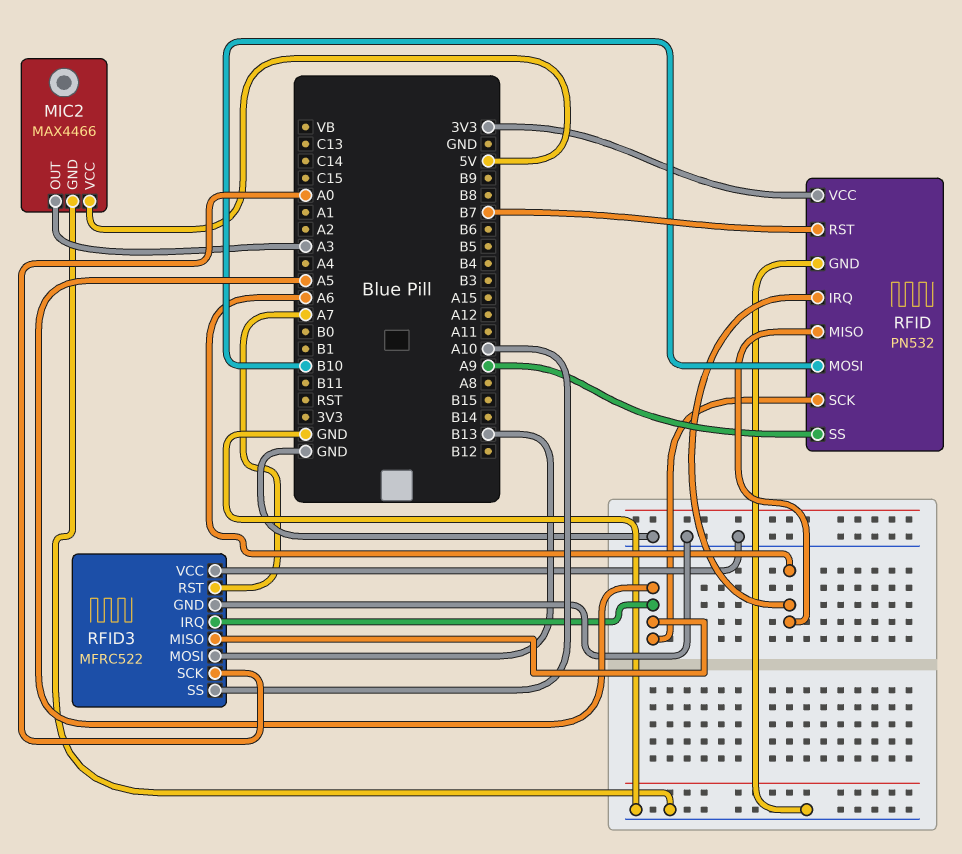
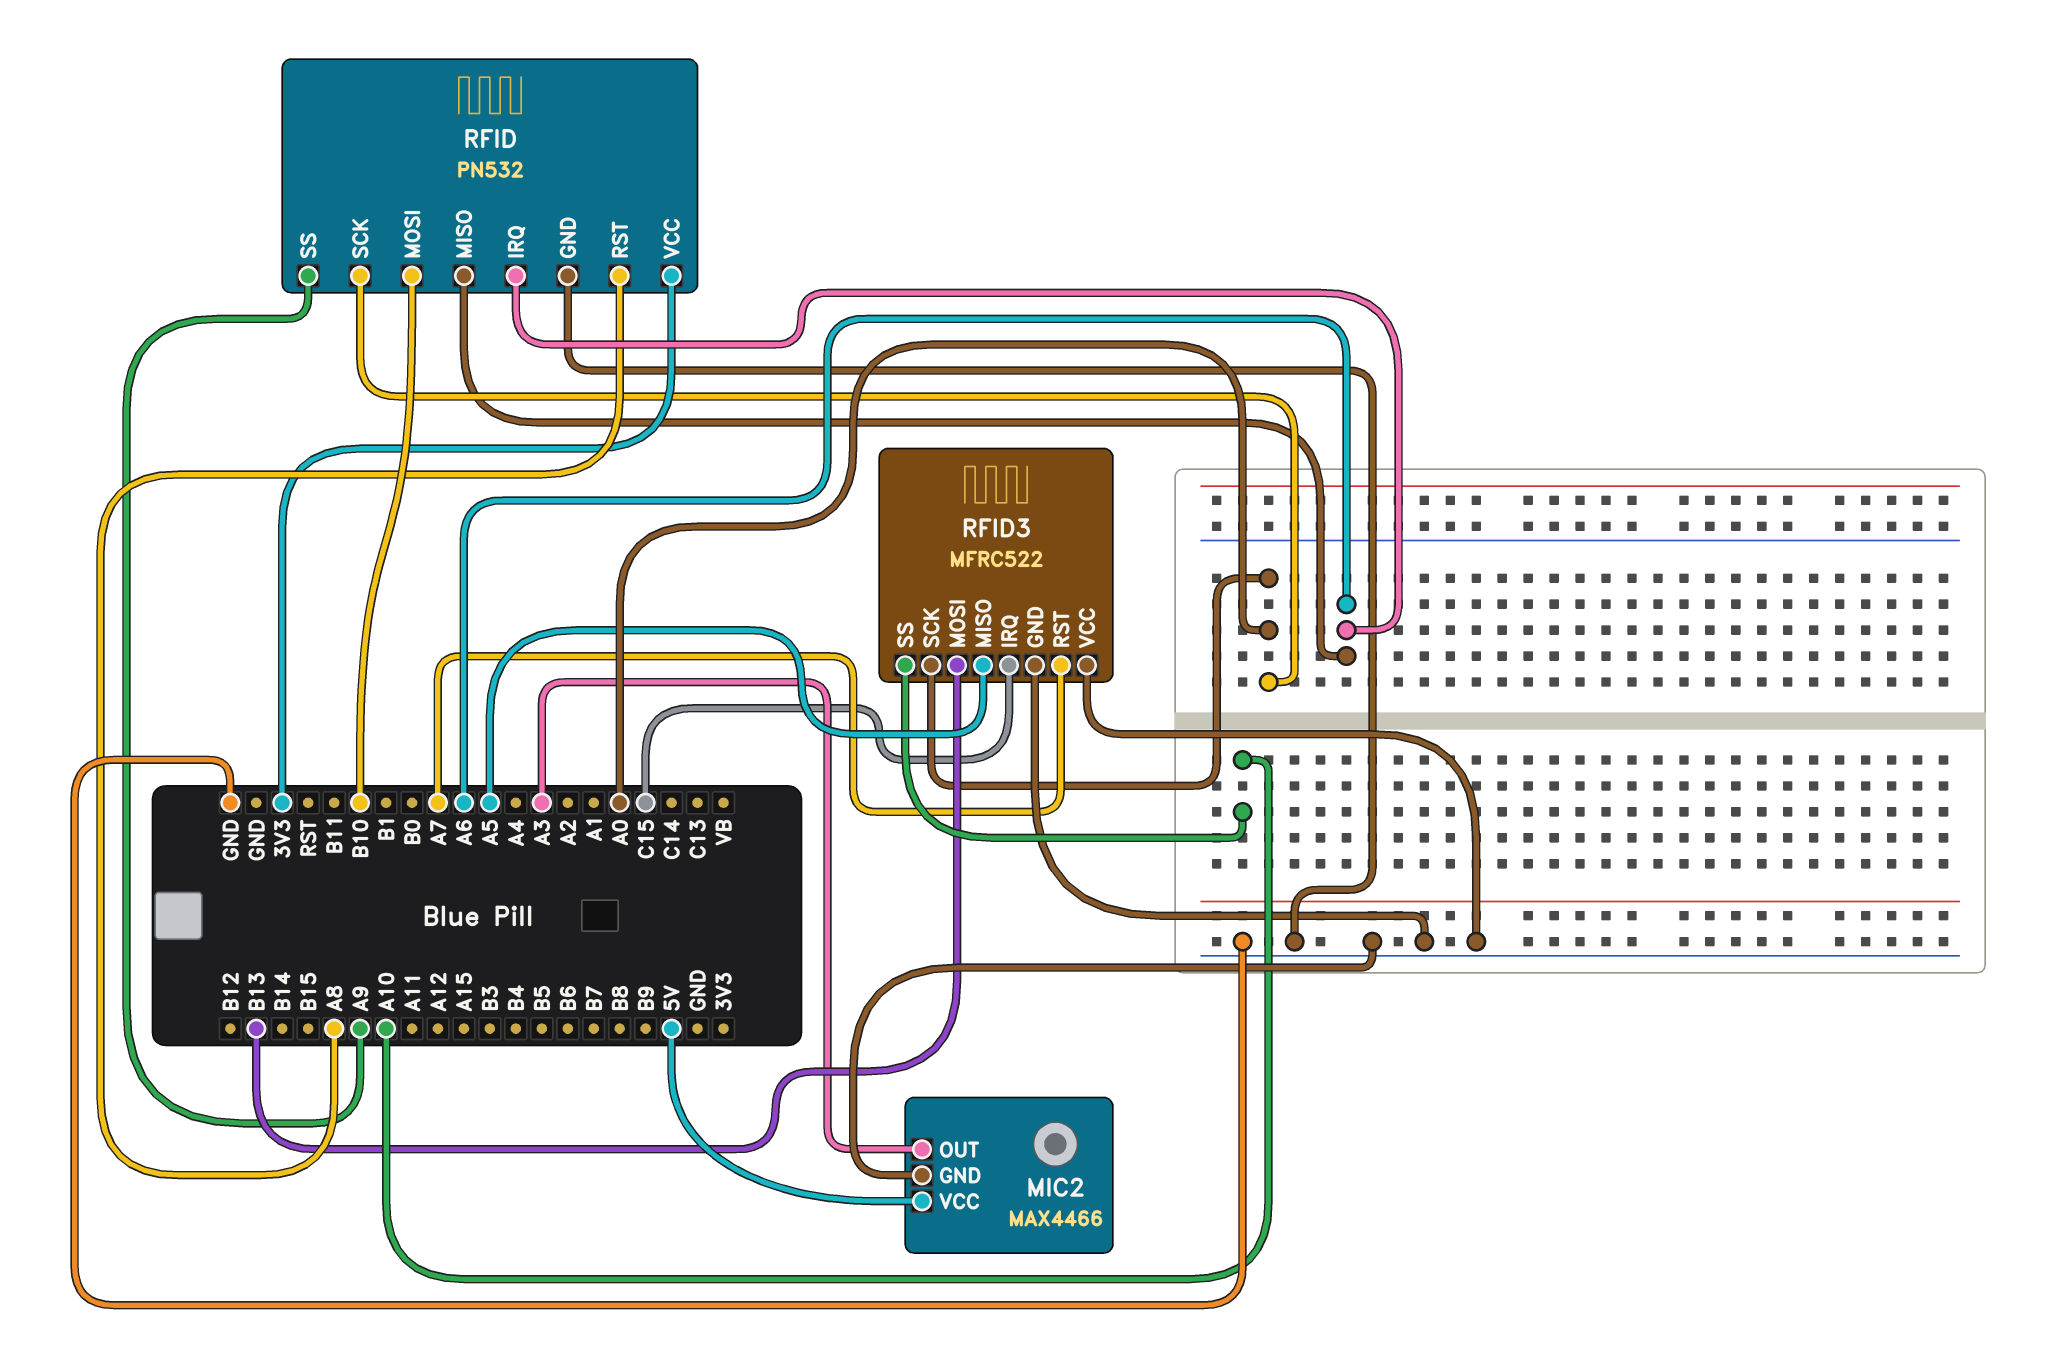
RFID pin RST: B7 -> A8
RFID pin SCK: A5 -> A0
RFID3 pin IRQ: A5 -> C15

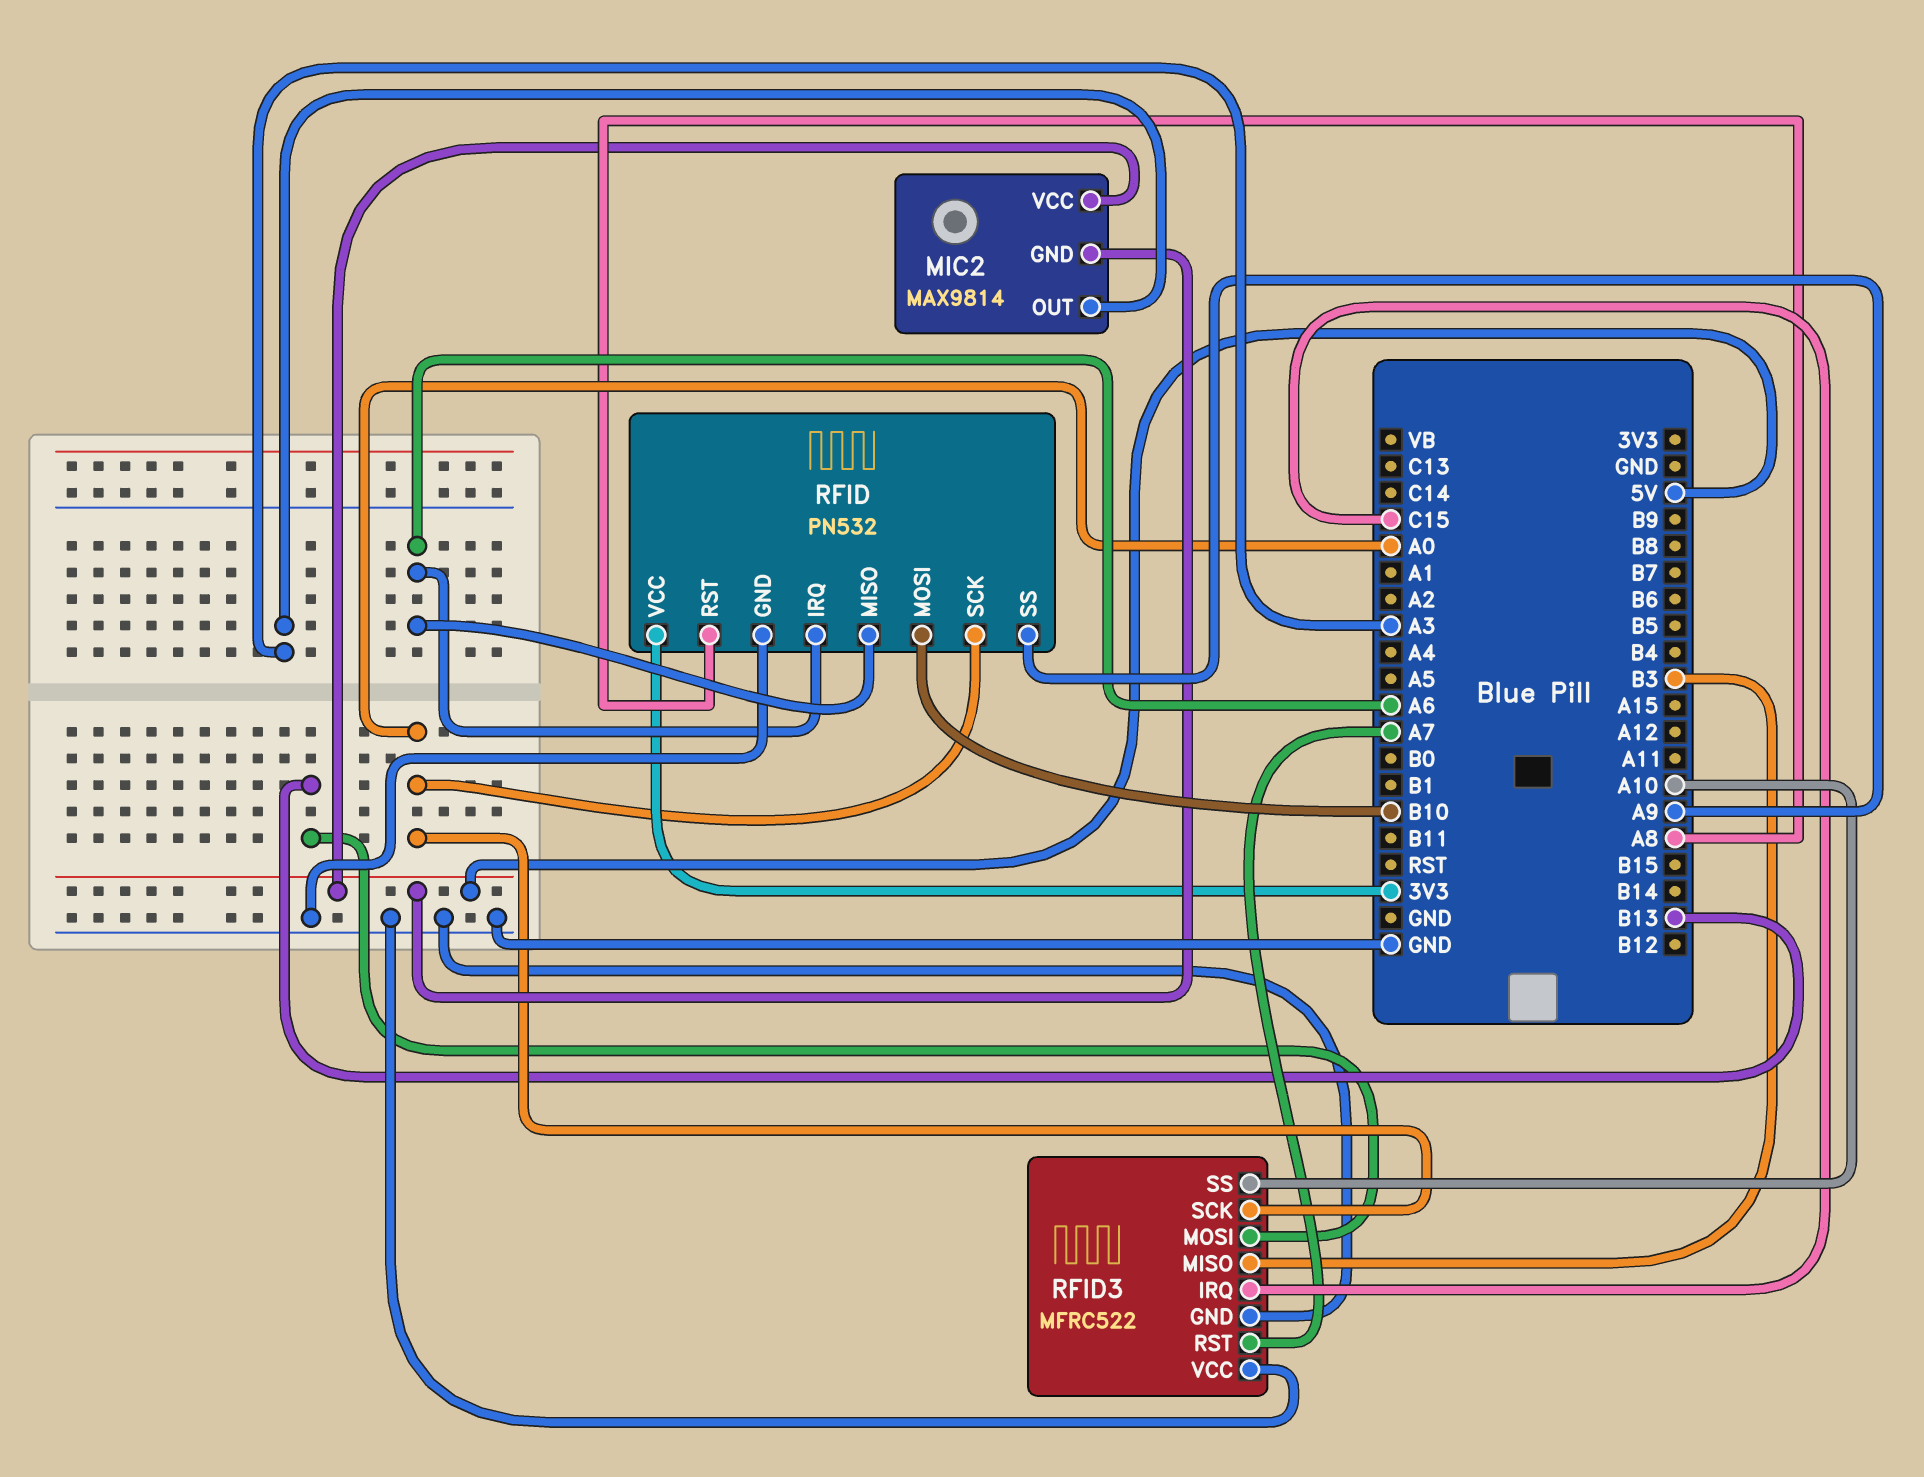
MIC2: MAX4466 -> MAX9814
MIC2 pin GND: GND -> 5V
RFID3 pin MISO: A5 -> B3

